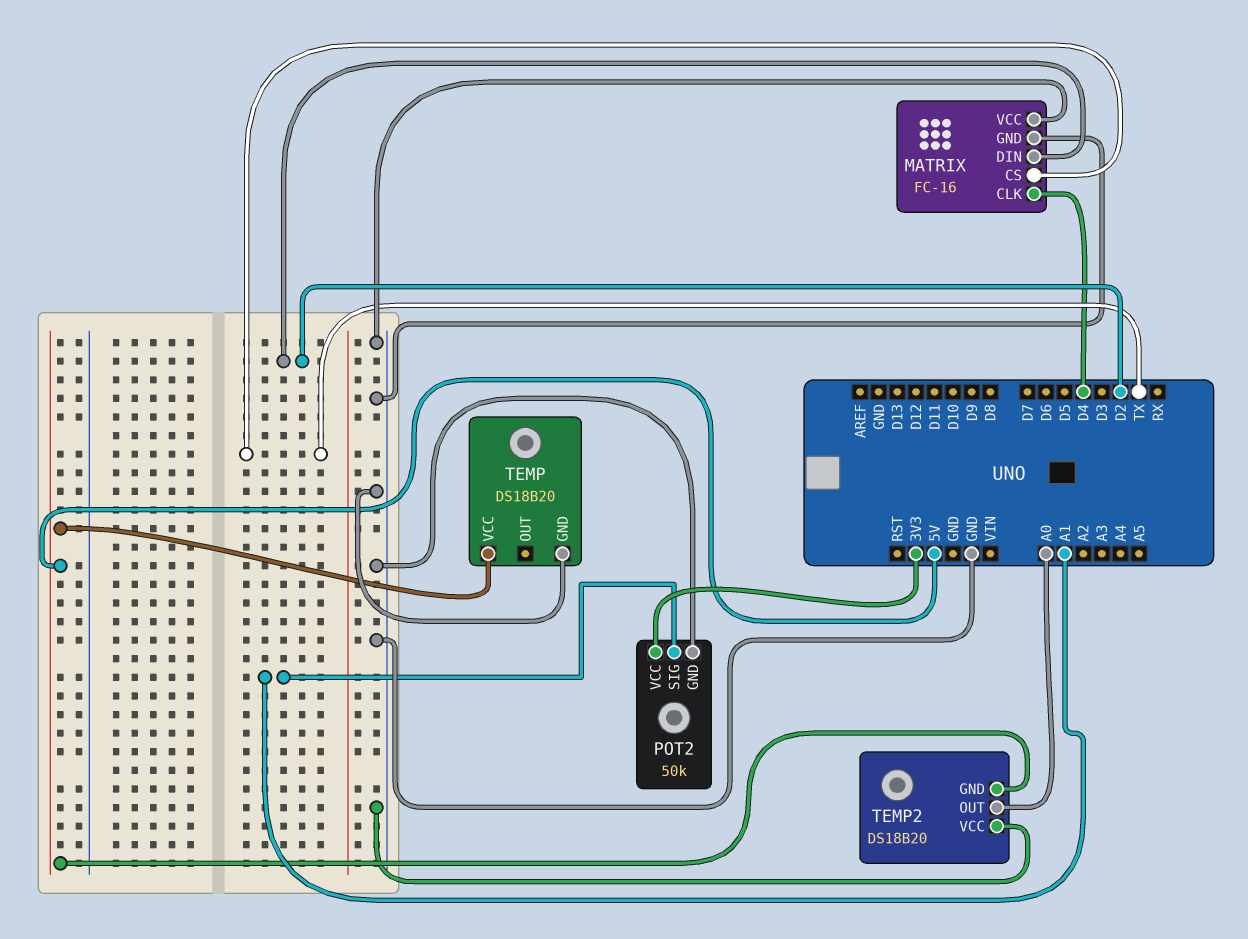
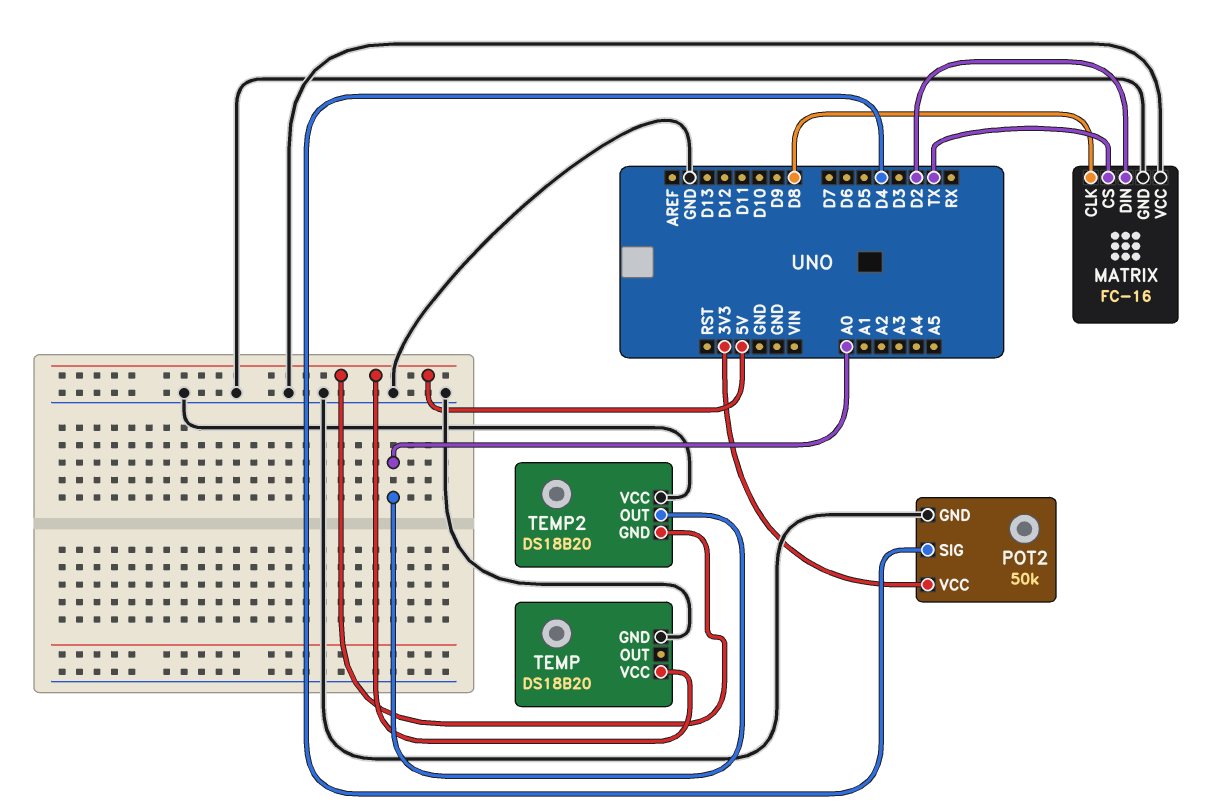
MATRIX pin CLK: D4 -> D8
POT2 pin SIG: A1 -> D4

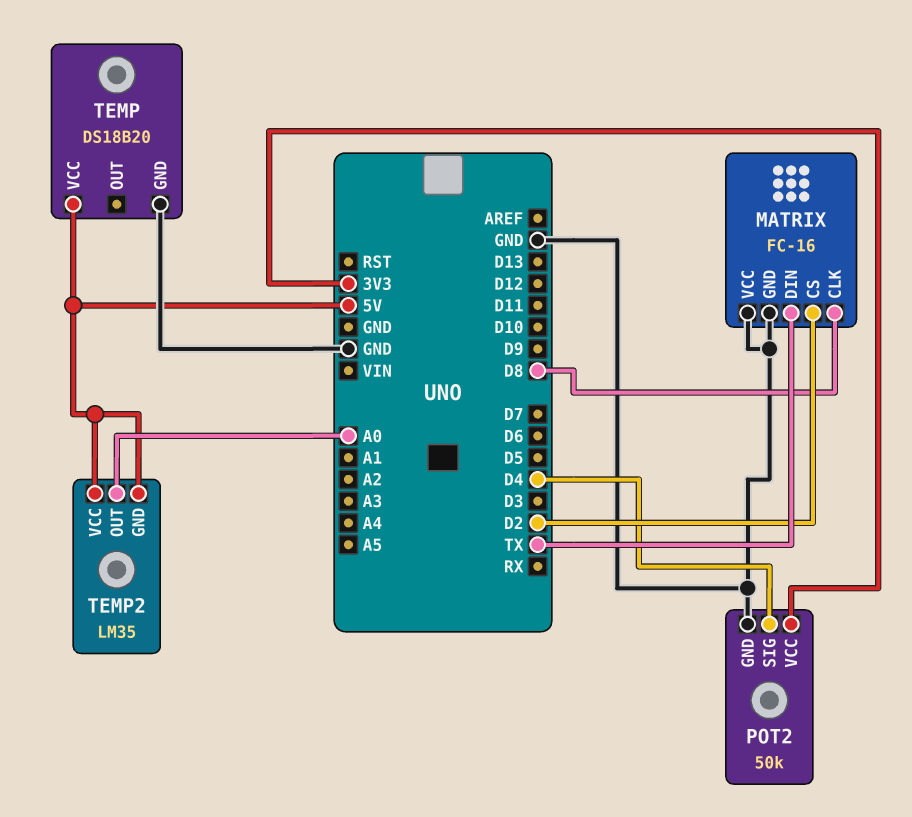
MATRIX pin CS: TX -> D2
MATRIX pin DIN: D2 -> TX
TEMP2: DS18B20 -> LM35
TEMP2 pin VCC: GND -> 5V

